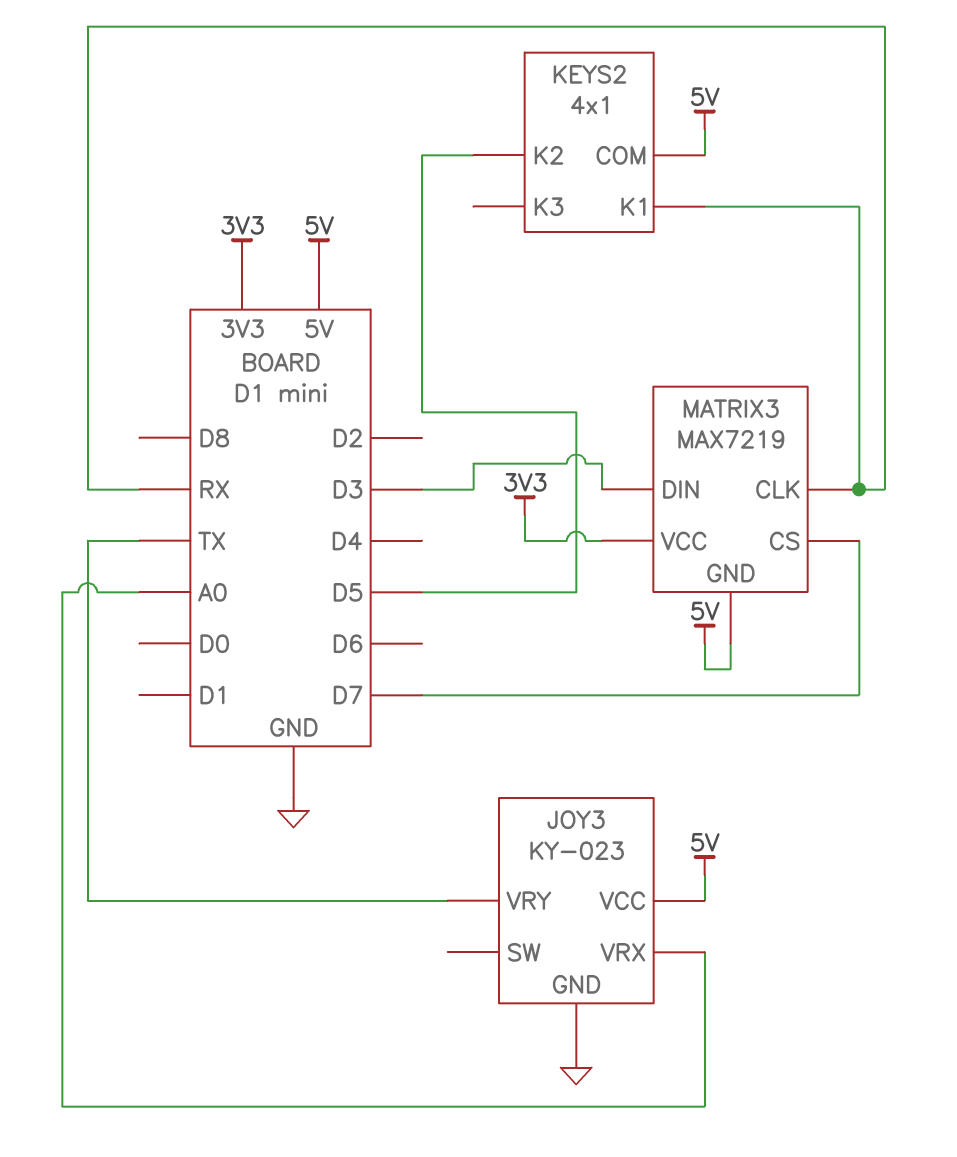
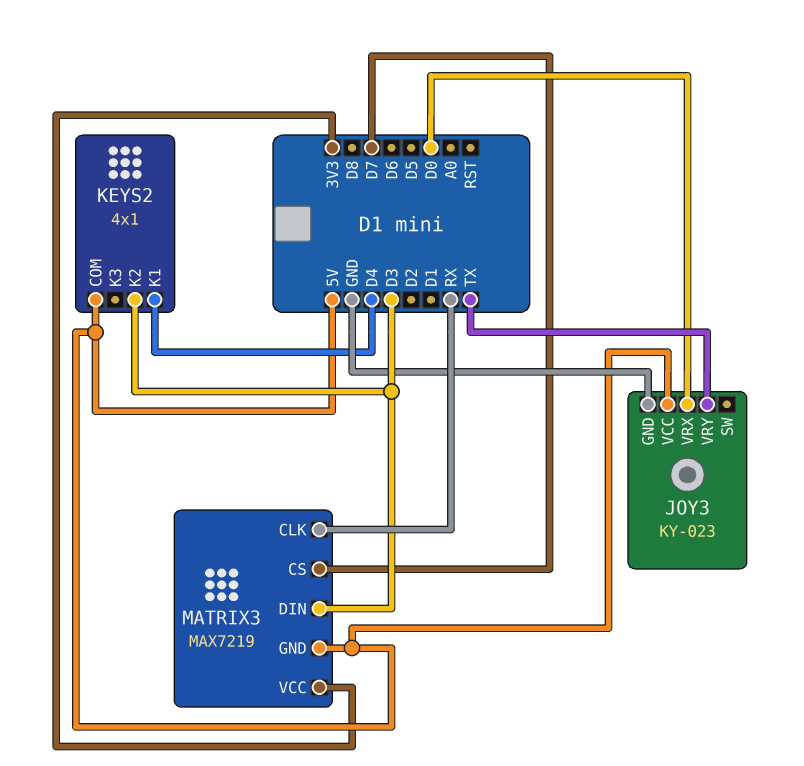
JOY3 pin VRX: A0 -> D0
KEYS2 pin K1: RX -> D4
KEYS2 pin K2: D5 -> D3

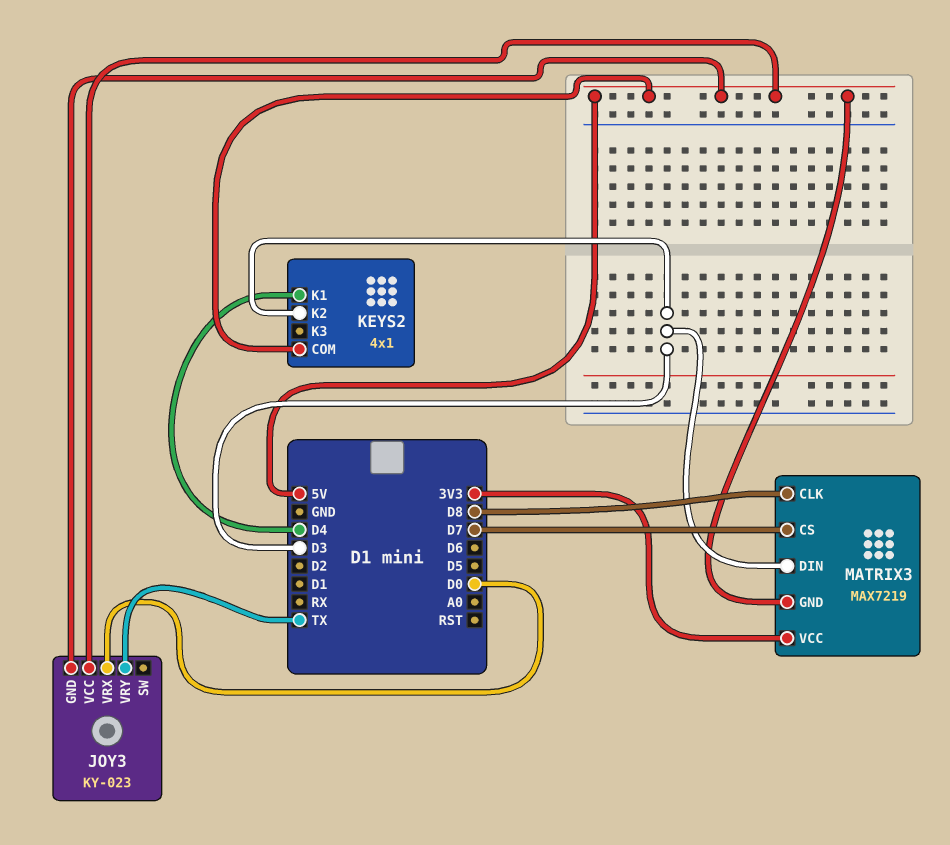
JOY3 pin GND: GND -> 5V
MATRIX3 pin CLK: RX -> D8

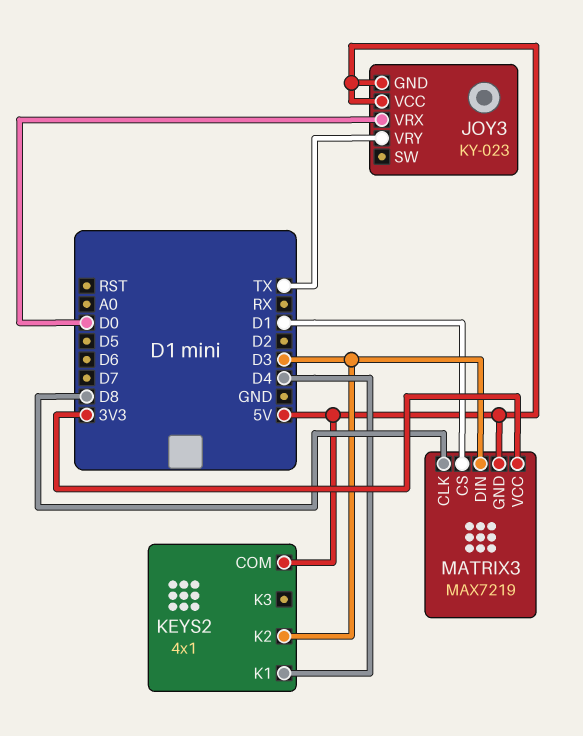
MATRIX3 pin CS: D7 -> D1

